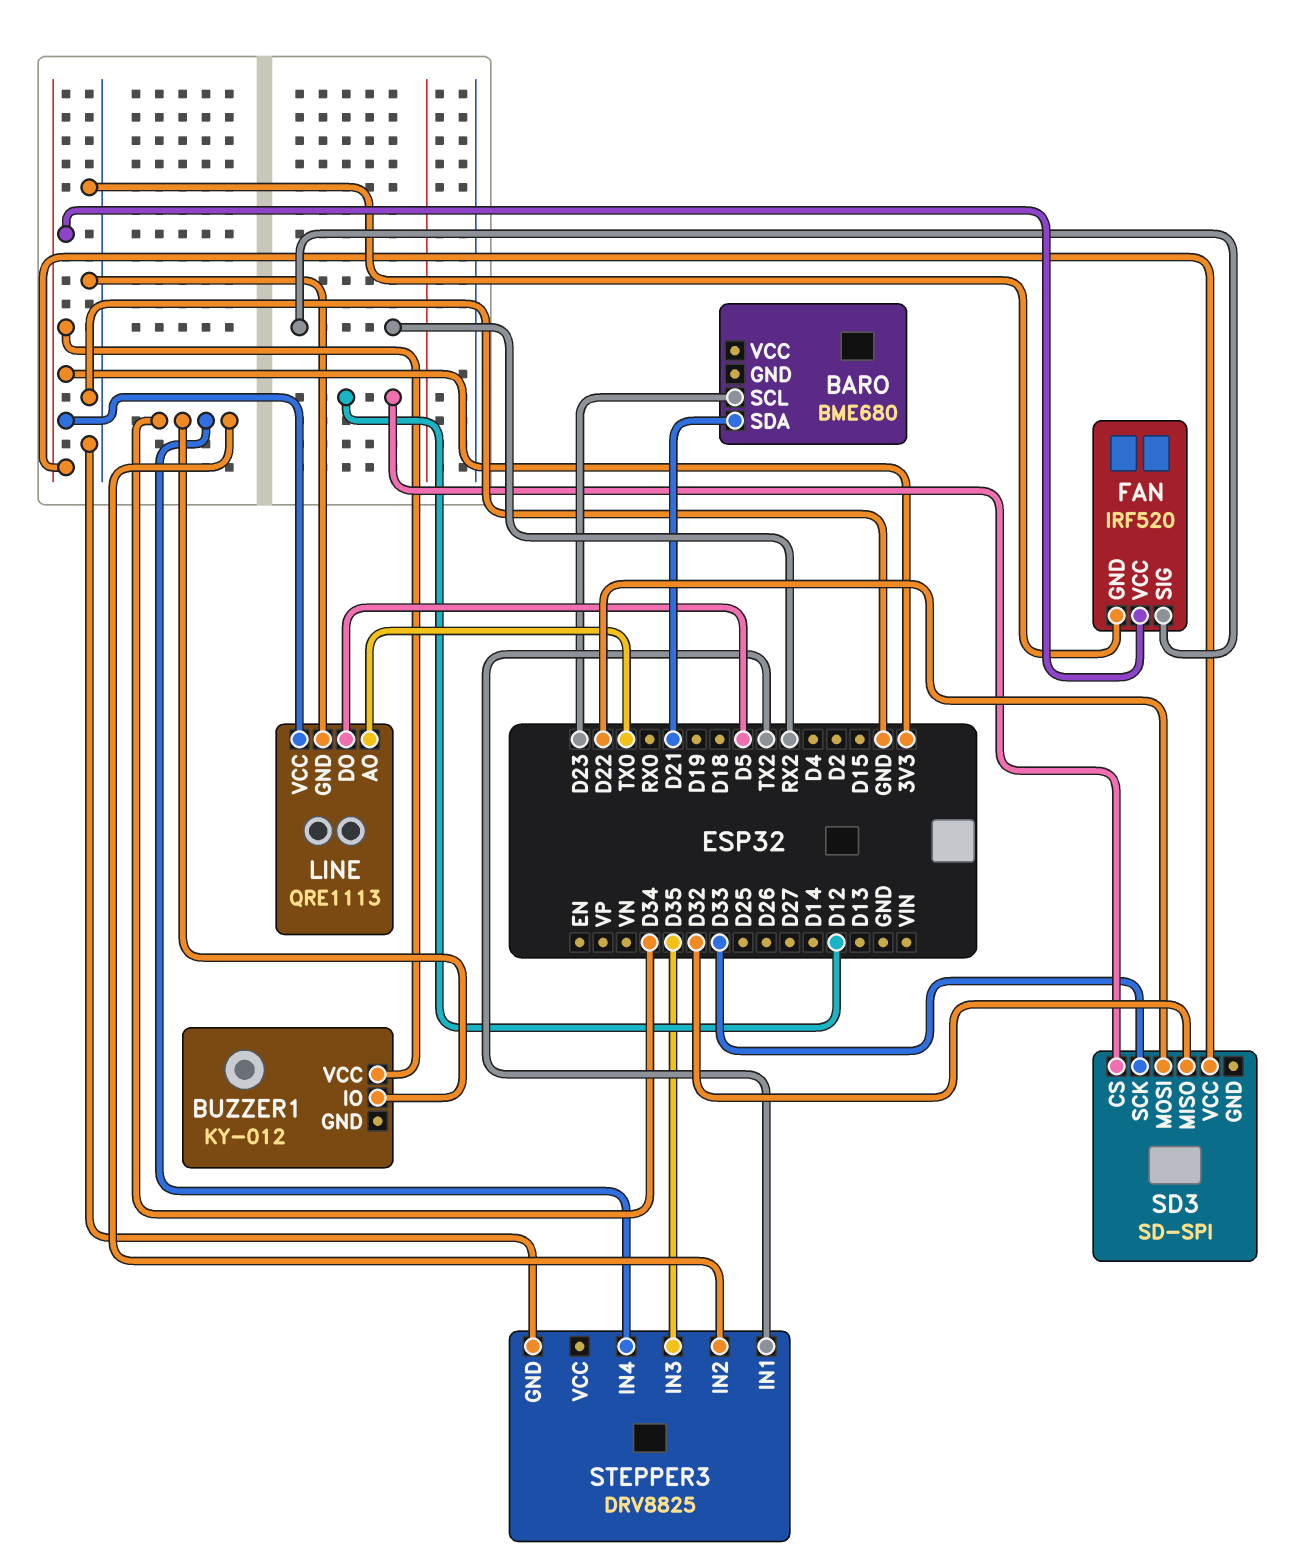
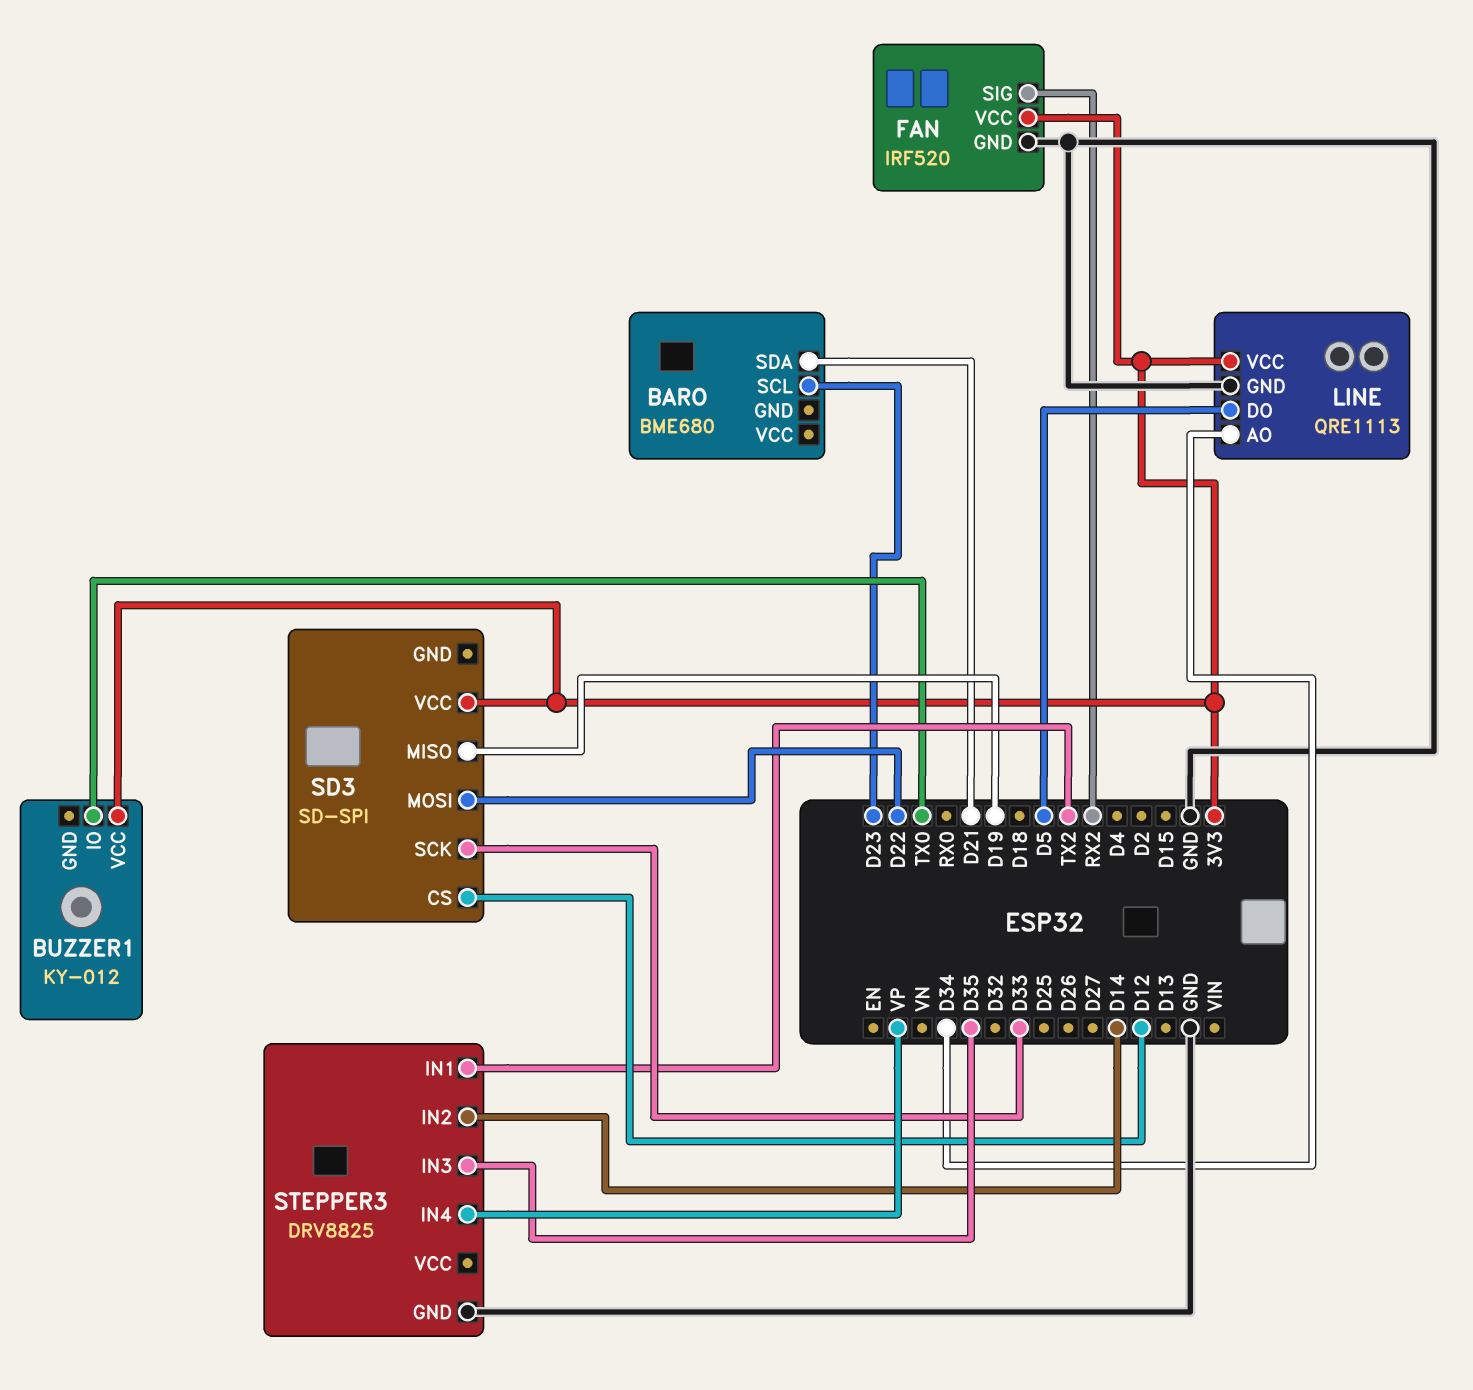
BUZZER1 pin IO: D34 -> TX0
LINE pin AO: TX0 -> D34
SD3 pin MISO: D32 -> D19
STEPPER3 pin IN2: D34 -> D14
STEPPER3 pin IN4: D34 -> VP

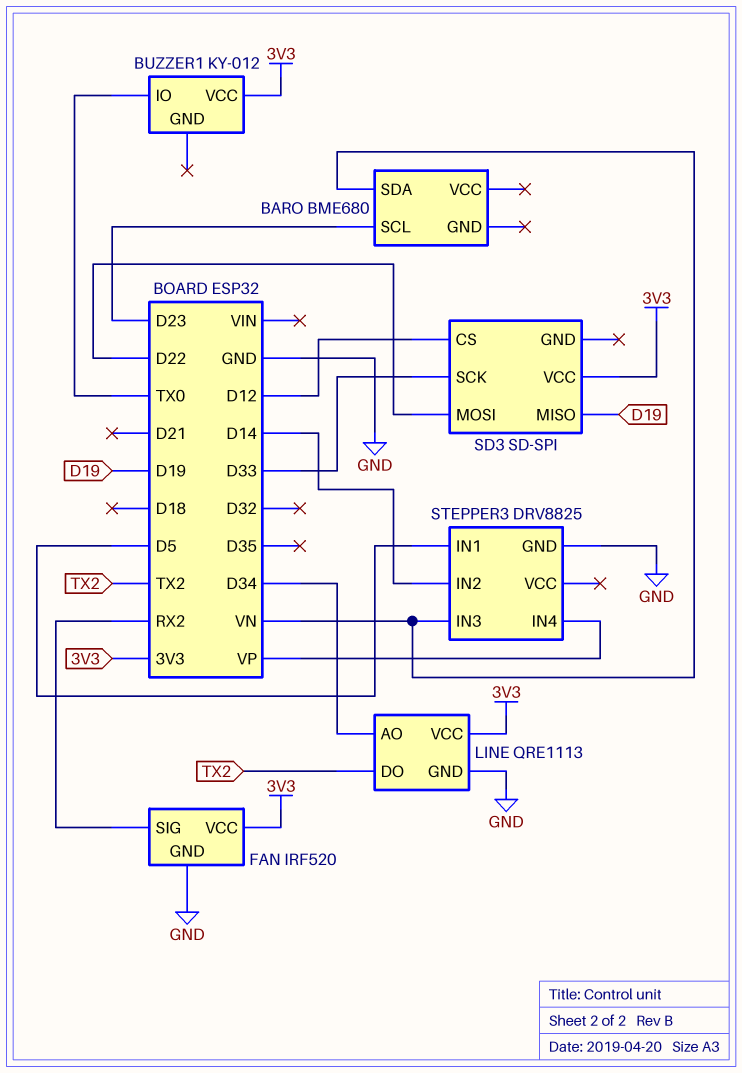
BARO pin SDA: D21 -> VN
LINE pin DO: D5 -> TX2
STEPPER3 pin IN1: TX2 -> D5
STEPPER3 pin IN3: D35 -> VN

